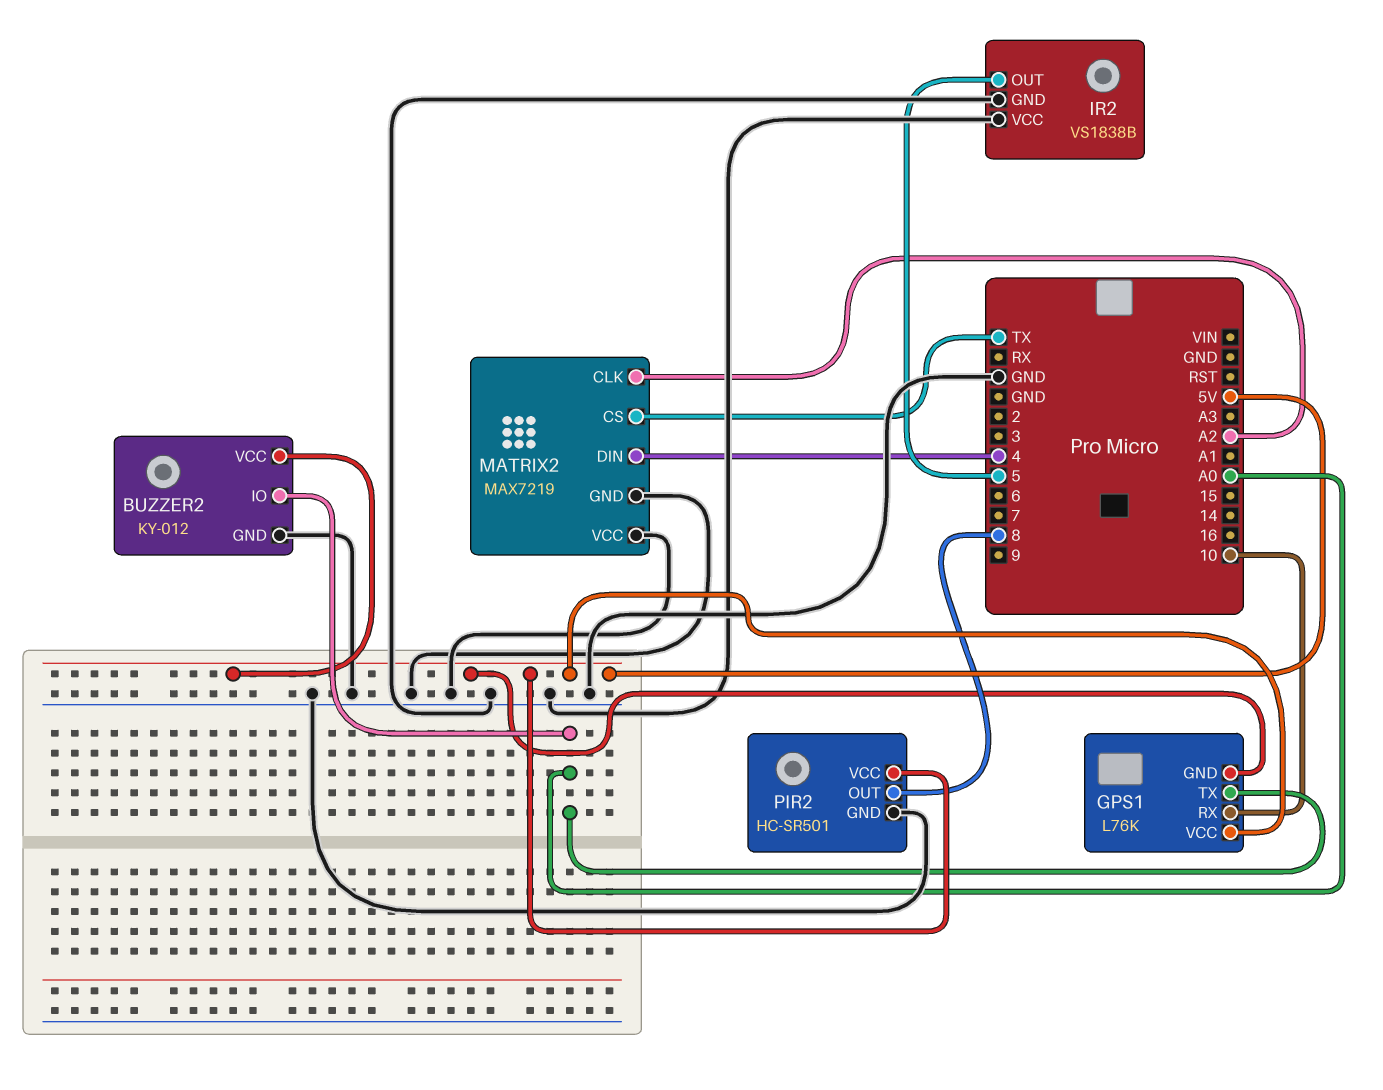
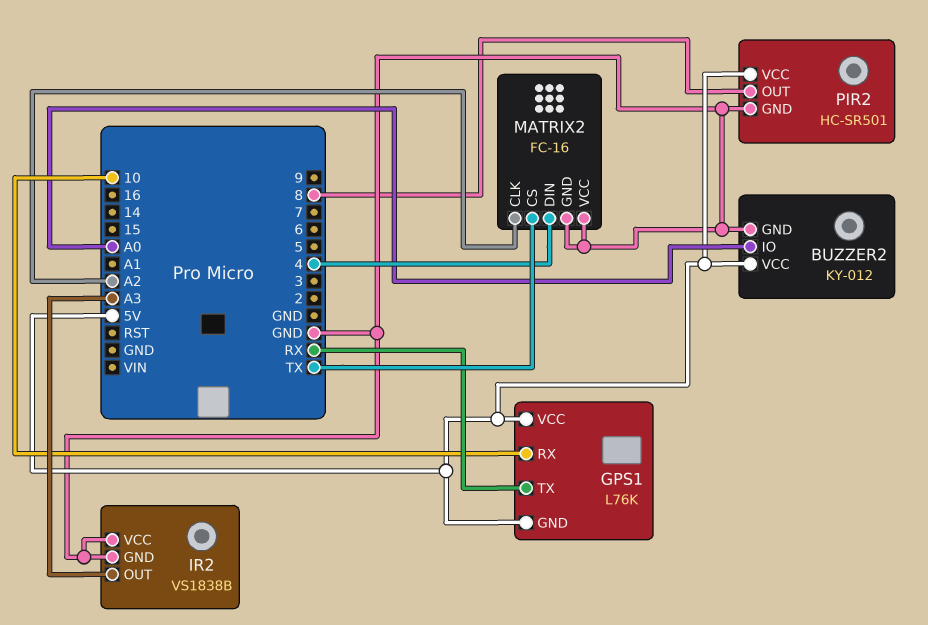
GPS1 pin TX: A0 -> RX
IR2 pin OUT: 5 -> A3
MATRIX2: MAX7219 -> FC-16

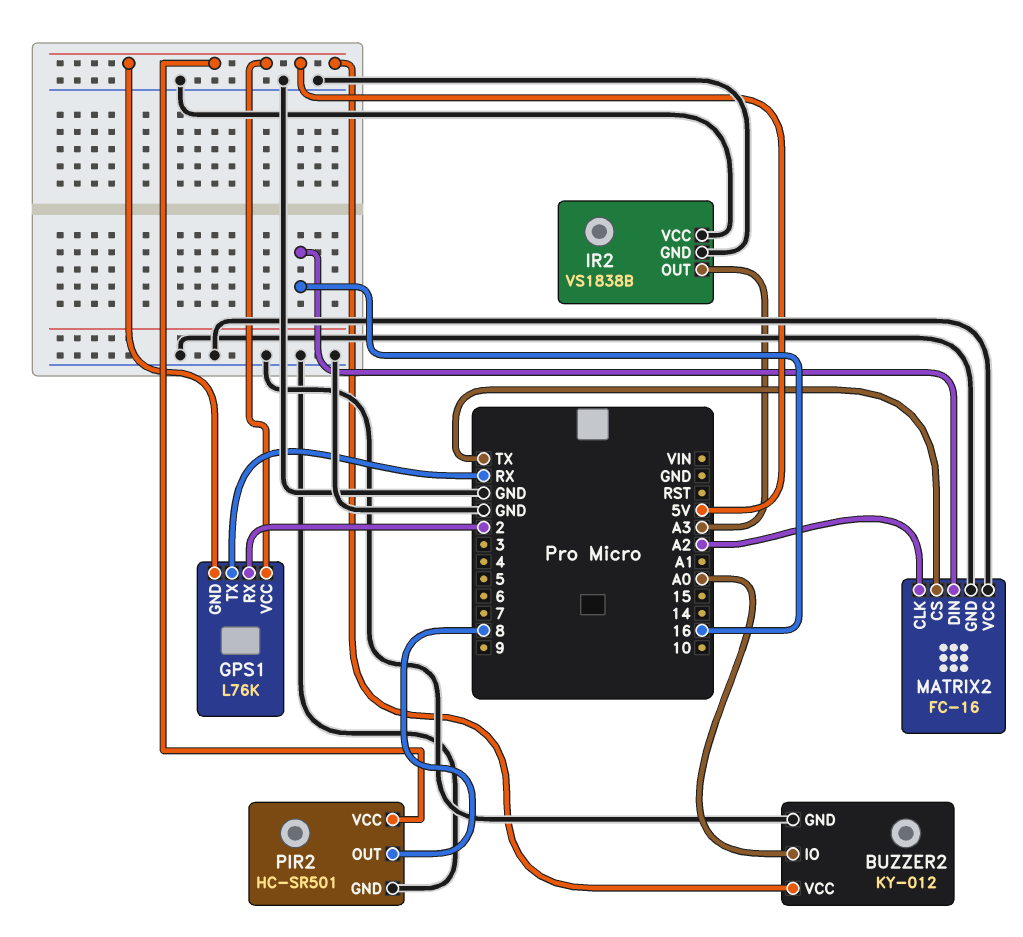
GPS1 pin RX: 10 -> 2
MATRIX2 pin DIN: 4 -> 16

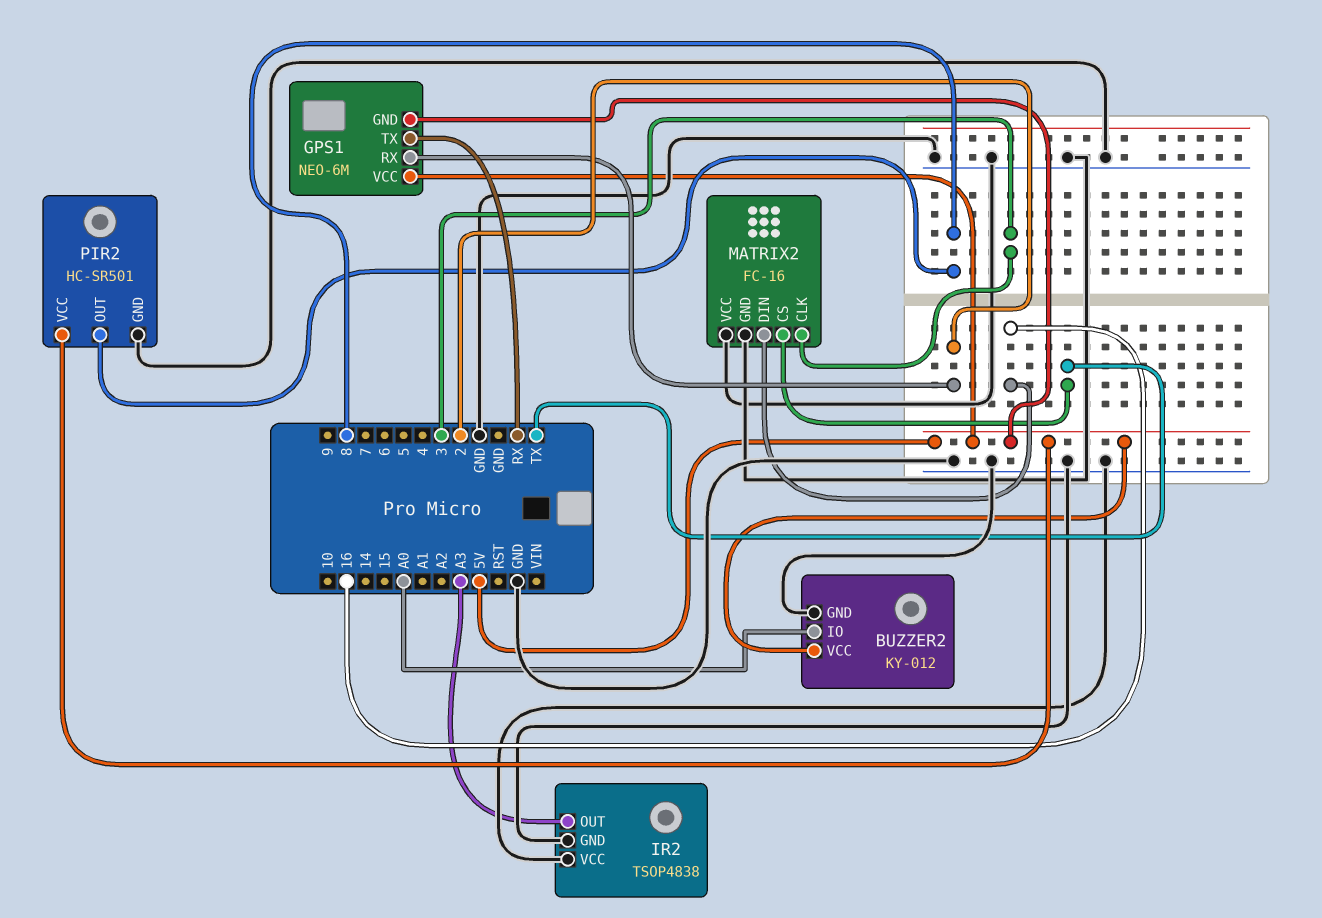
GPS1: L76K -> NEO-6M
IR2: VS1838B -> TSOP4838
MATRIX2 pin CLK: A2 -> 3

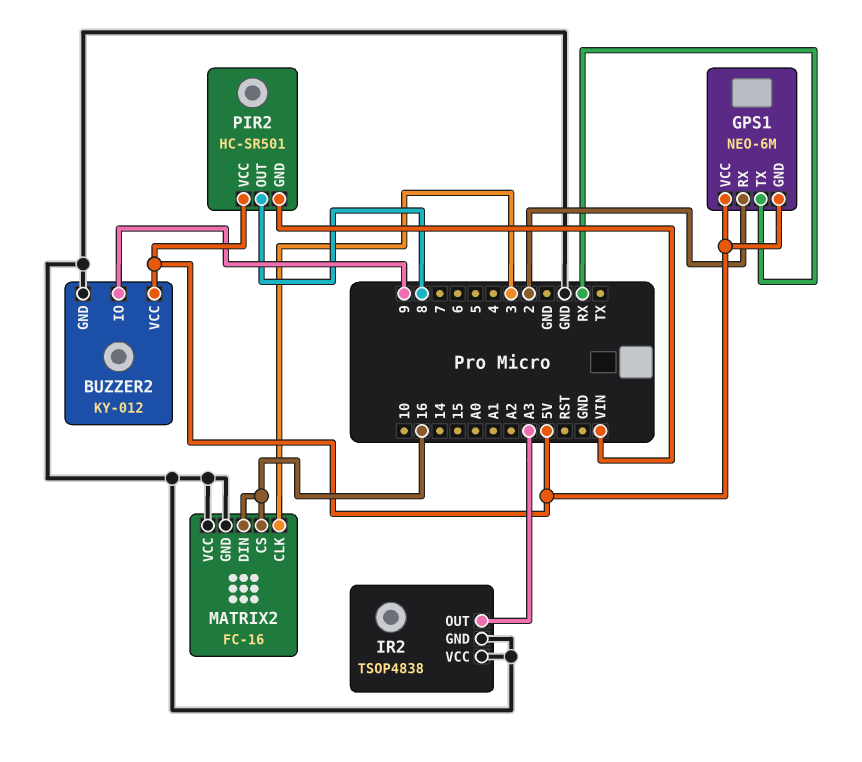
BUZZER2 pin IO: A0 -> 9
MATRIX2 pin CS: TX -> 16
PIR2 pin GND: GND -> VIN

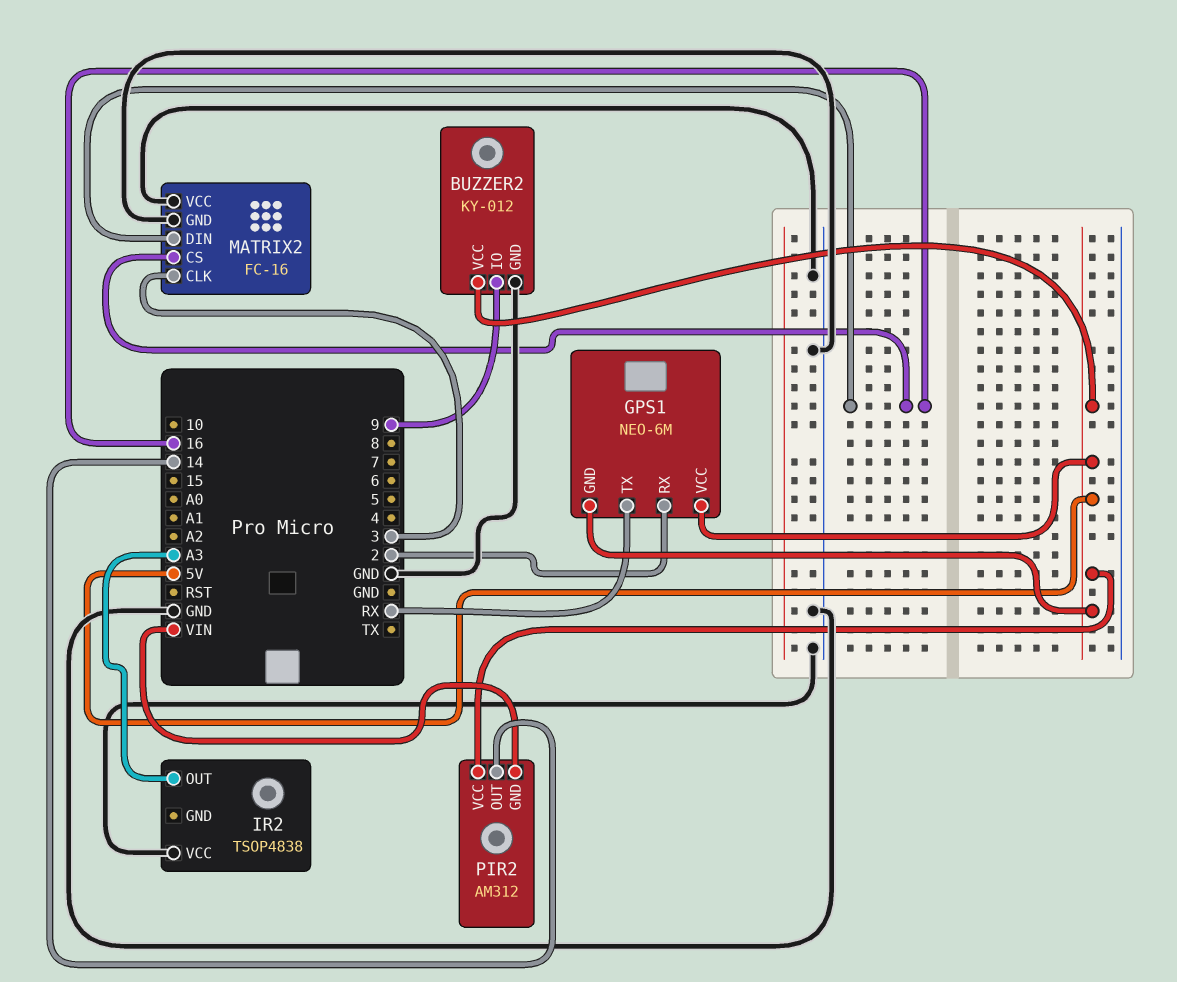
IR2 pin GND: GND -> none
PIR2: HC-SR501 -> AM312
PIR2 pin OUT: 8 -> 14

